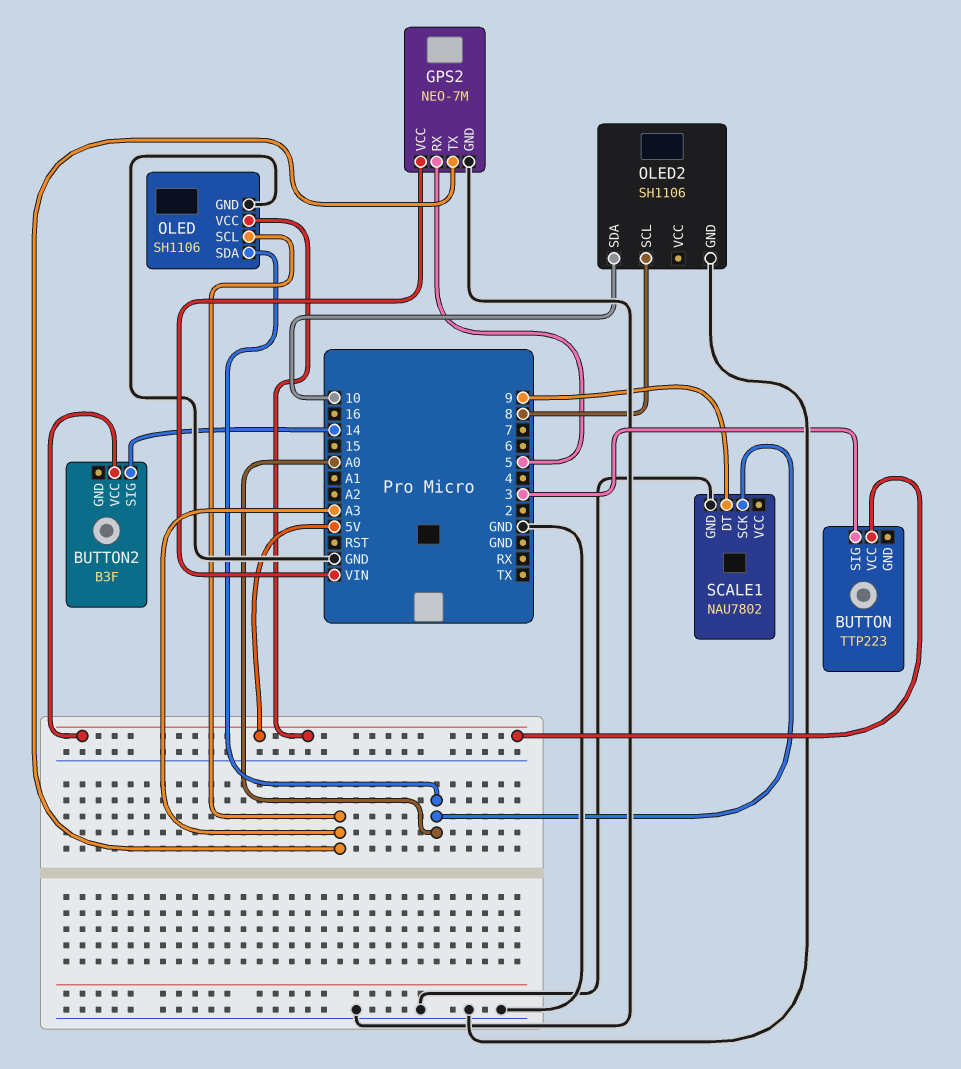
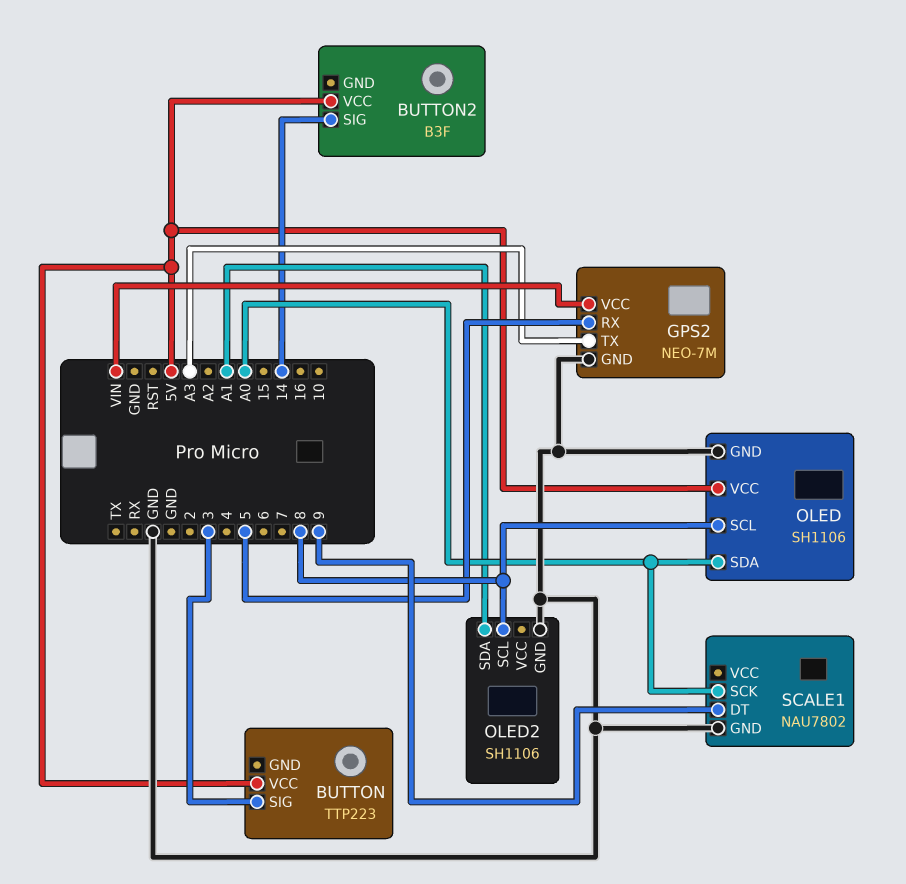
OLED pin SCL: A3 -> 8
OLED2 pin SDA: 10 -> A1

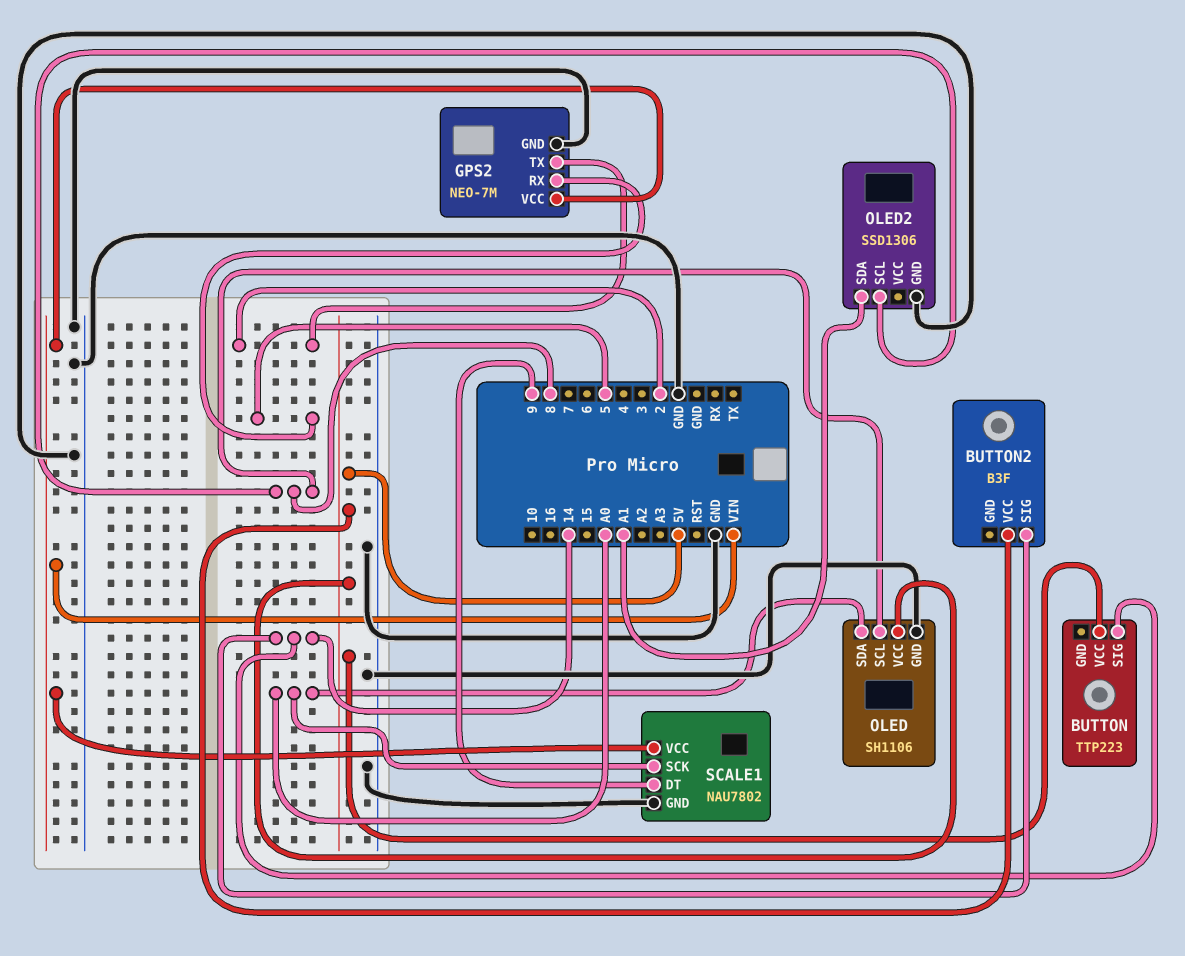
BUTTON pin SIG: 3 -> 14
GPS2 pin TX: A3 -> 2
OLED2: SH1106 -> SSD1306
SCALE1 pin VCC: none -> VIN

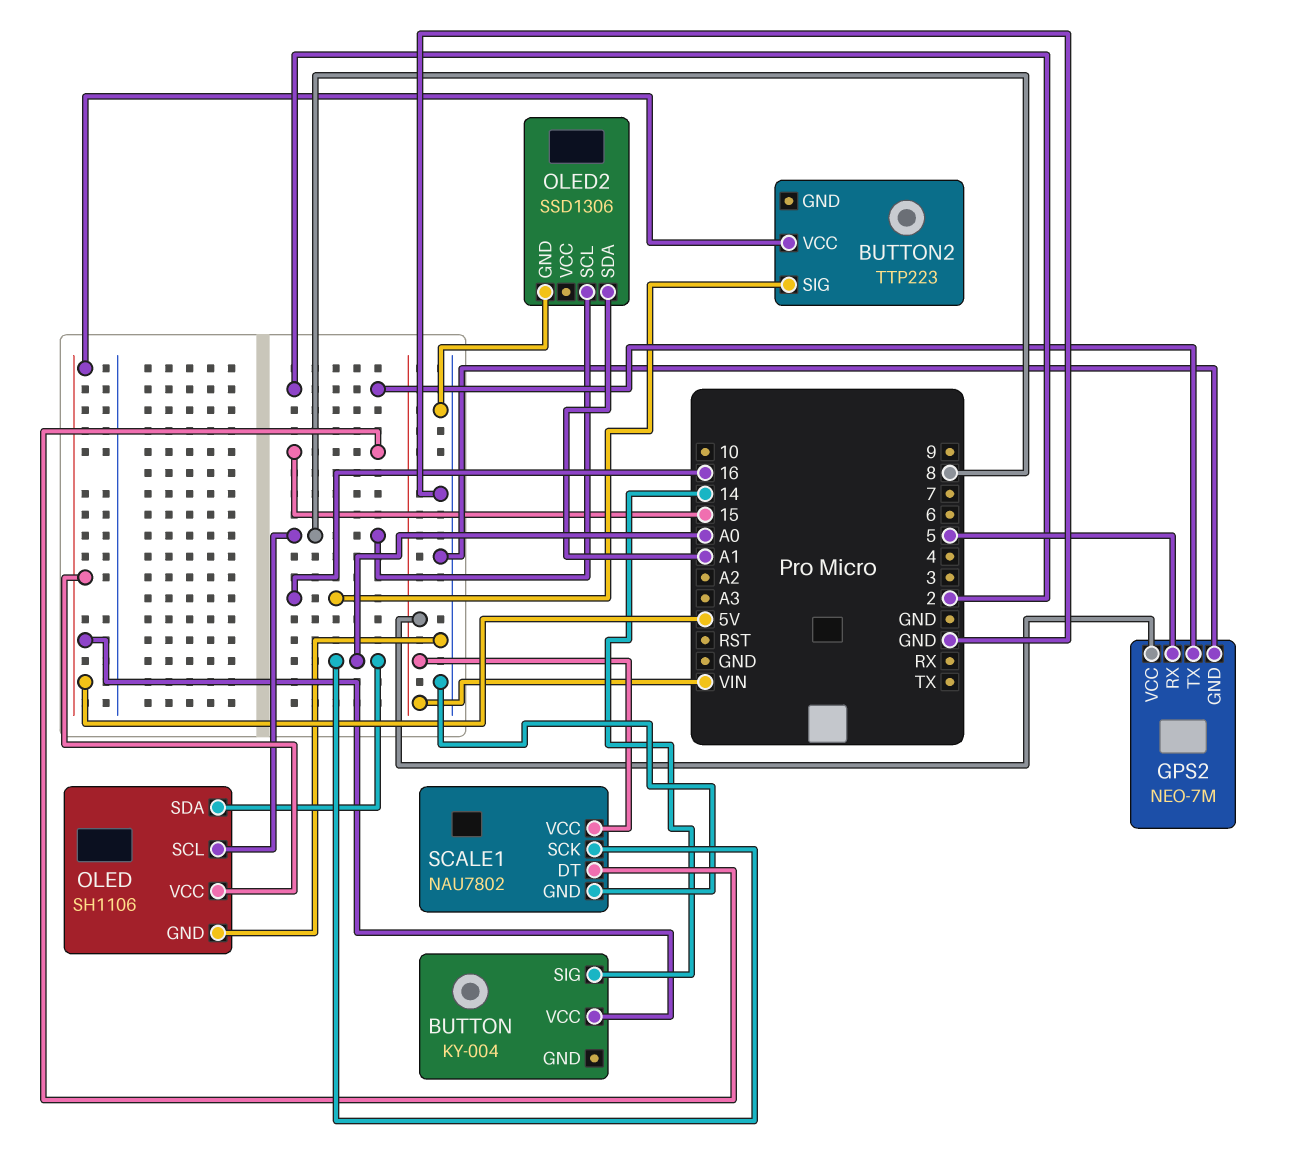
BUTTON: TTP223 -> KY-004
BUTTON2: B3F -> TTP223
BUTTON2 pin SIG: 14 -> 16
SCALE1 pin DT: 9 -> 15

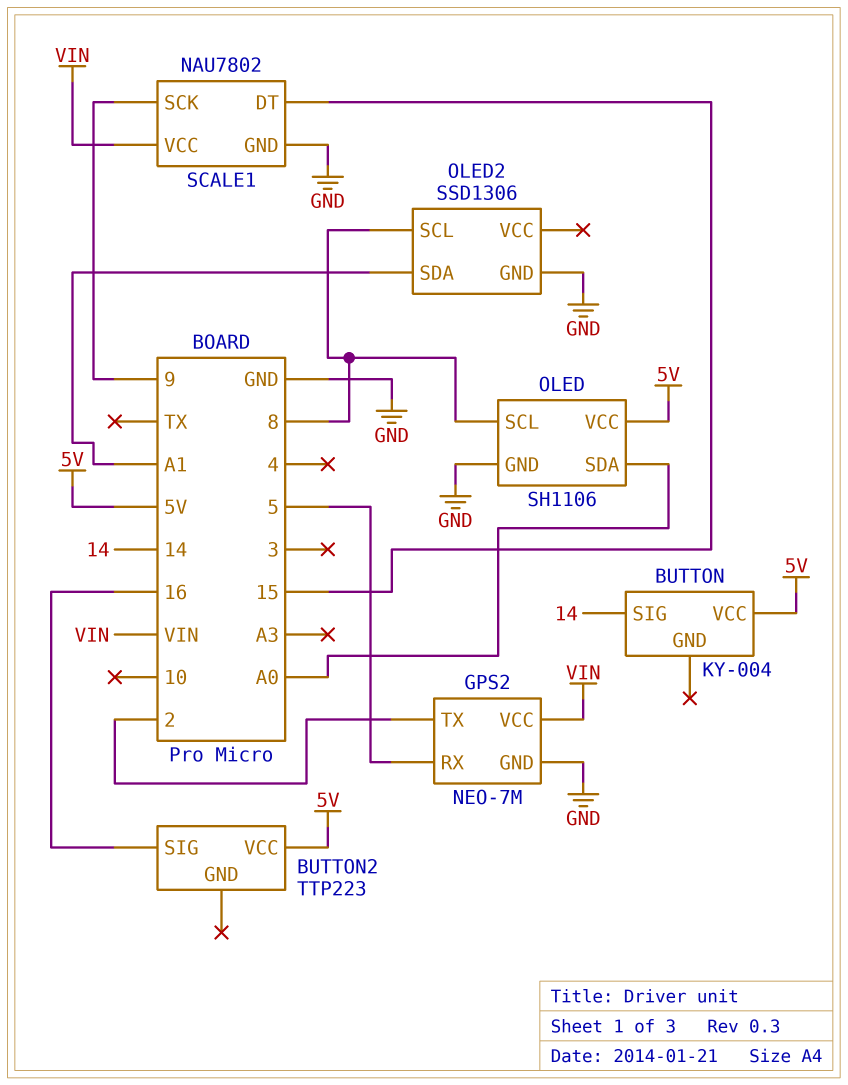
SCALE1 pin SCK: A0 -> 9

